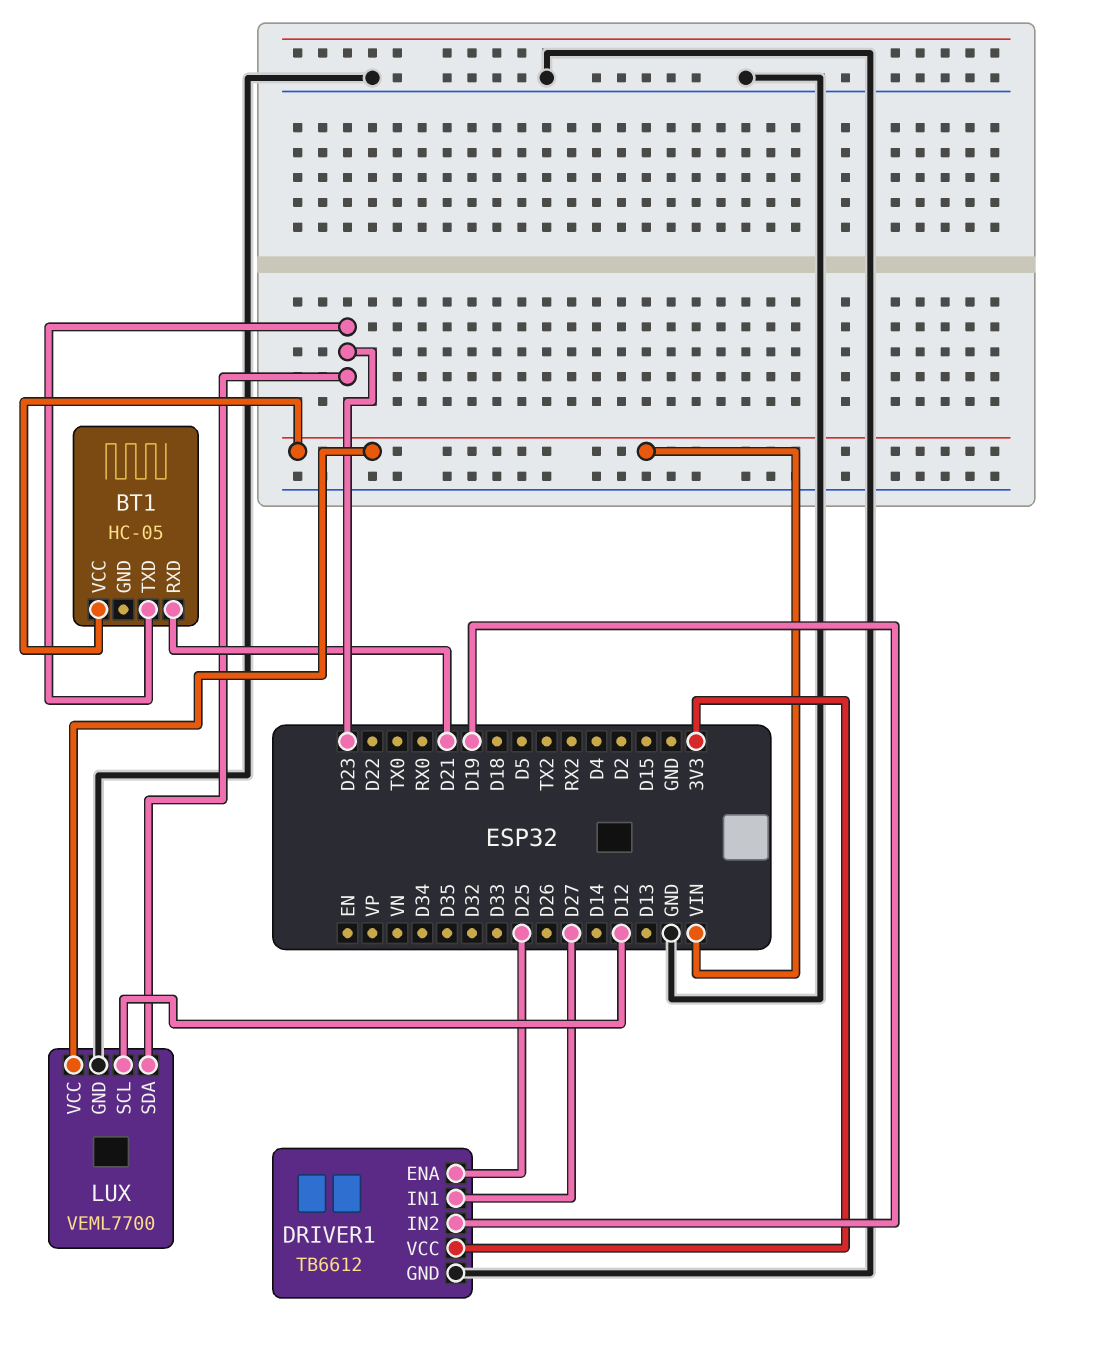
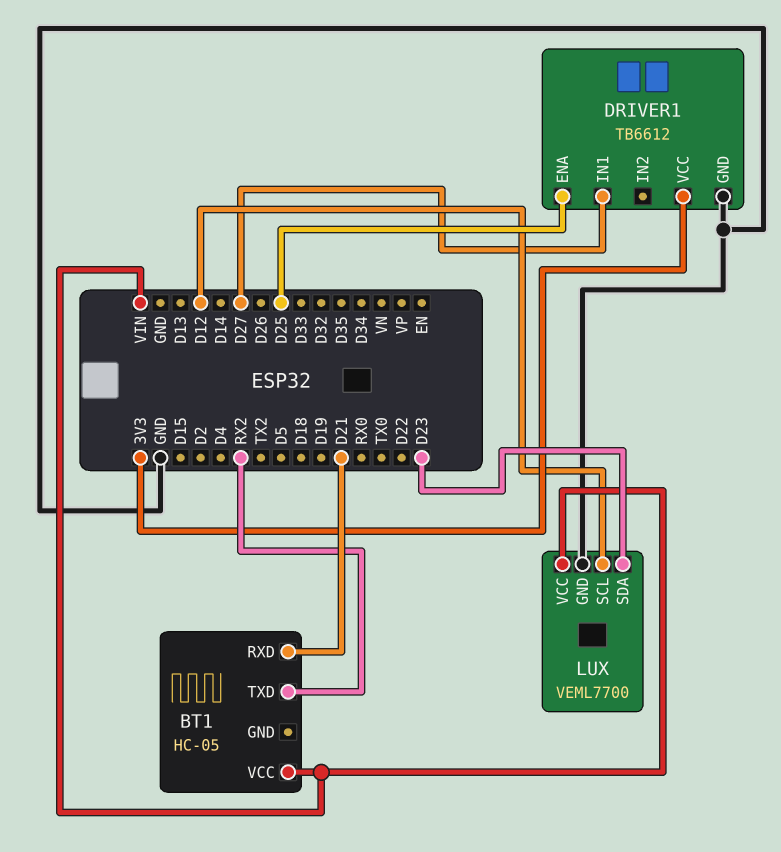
BT1 pin TXD: D23 -> RX2
DRIVER1 pin IN2: D19 -> none

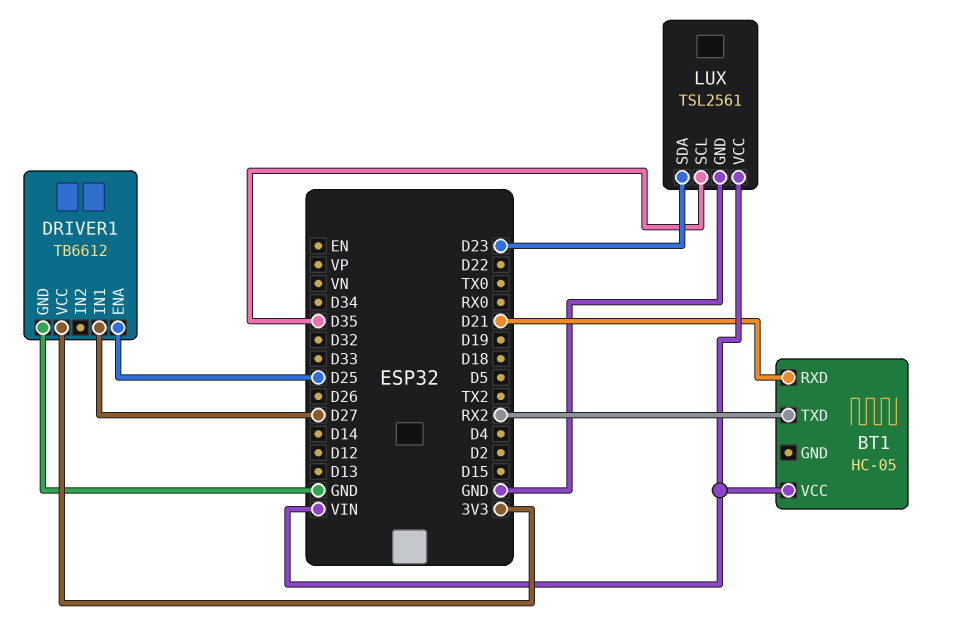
LUX: VEML7700 -> TSL2561
LUX pin SCL: D12 -> D35

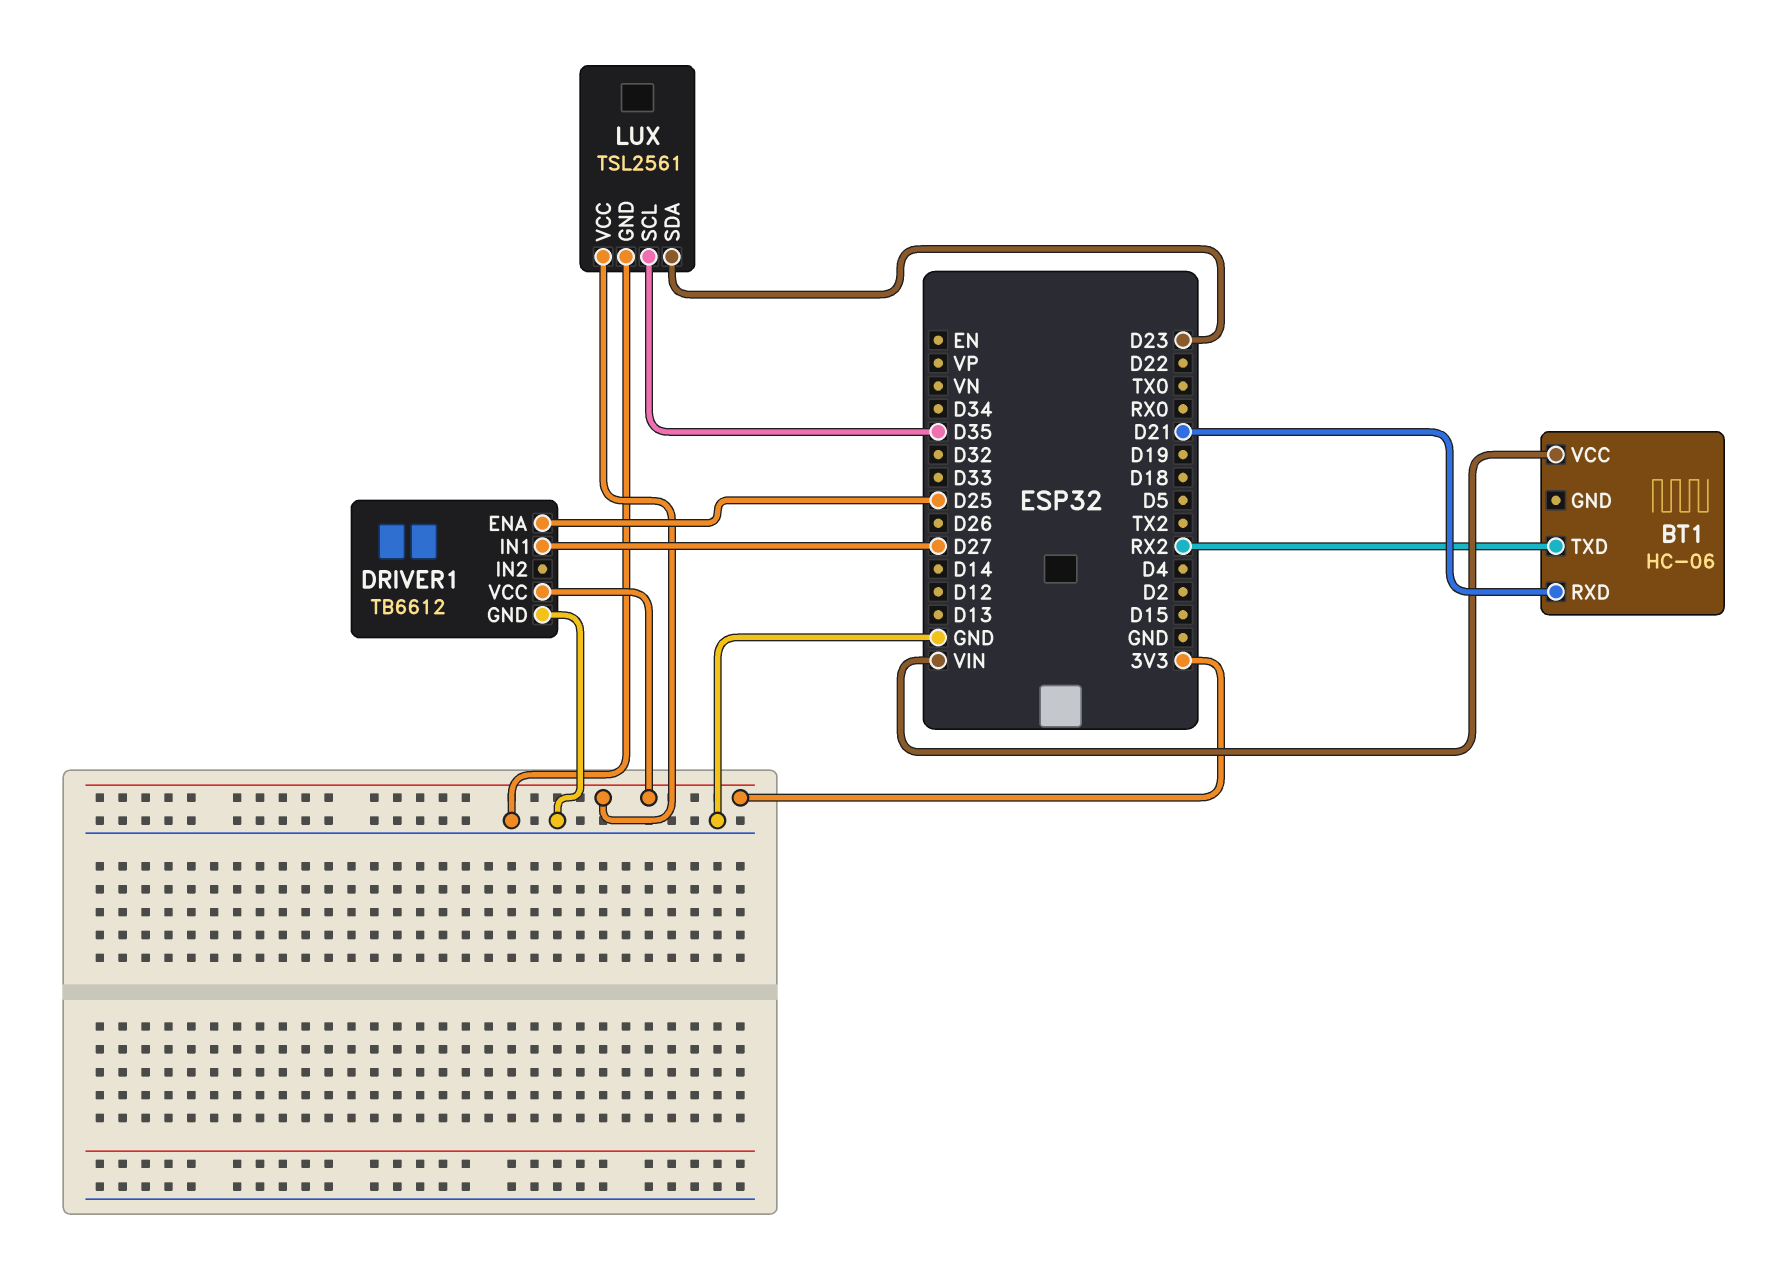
BT1: HC-05 -> HC-06
LUX pin VCC: VIN -> 3V3

